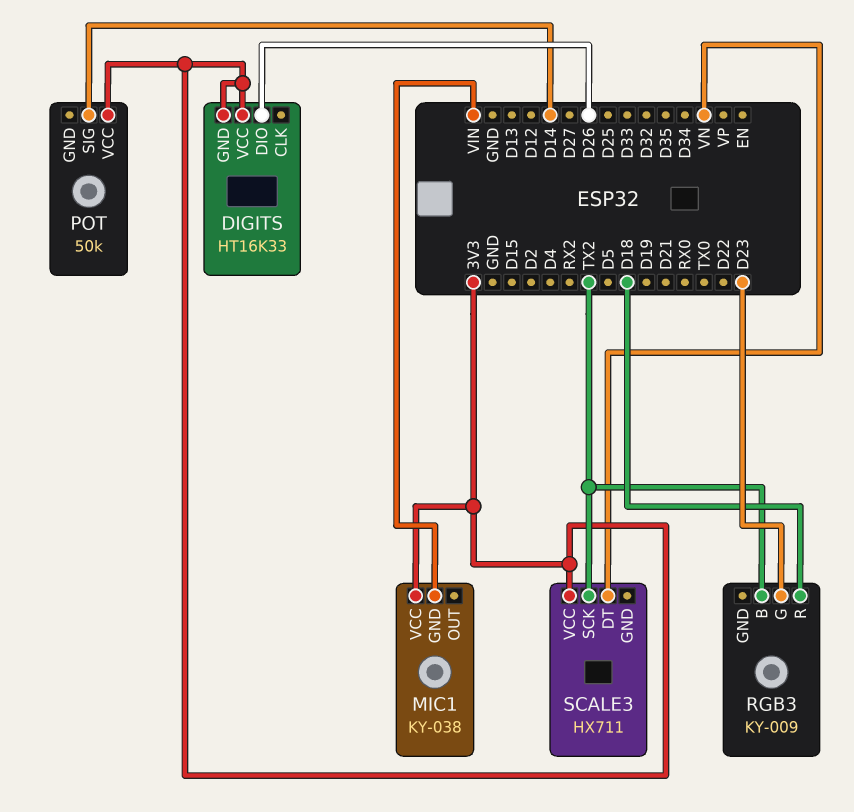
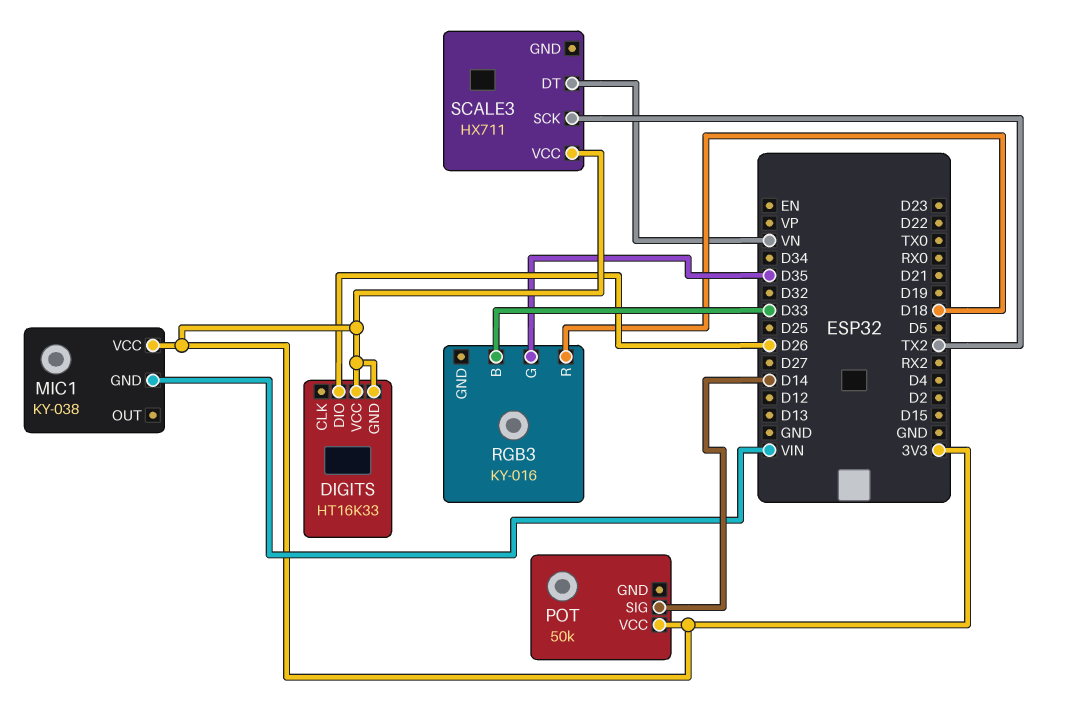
RGB3: KY-009 -> KY-016
RGB3 pin B: TX2 -> D33
RGB3 pin G: D23 -> D35

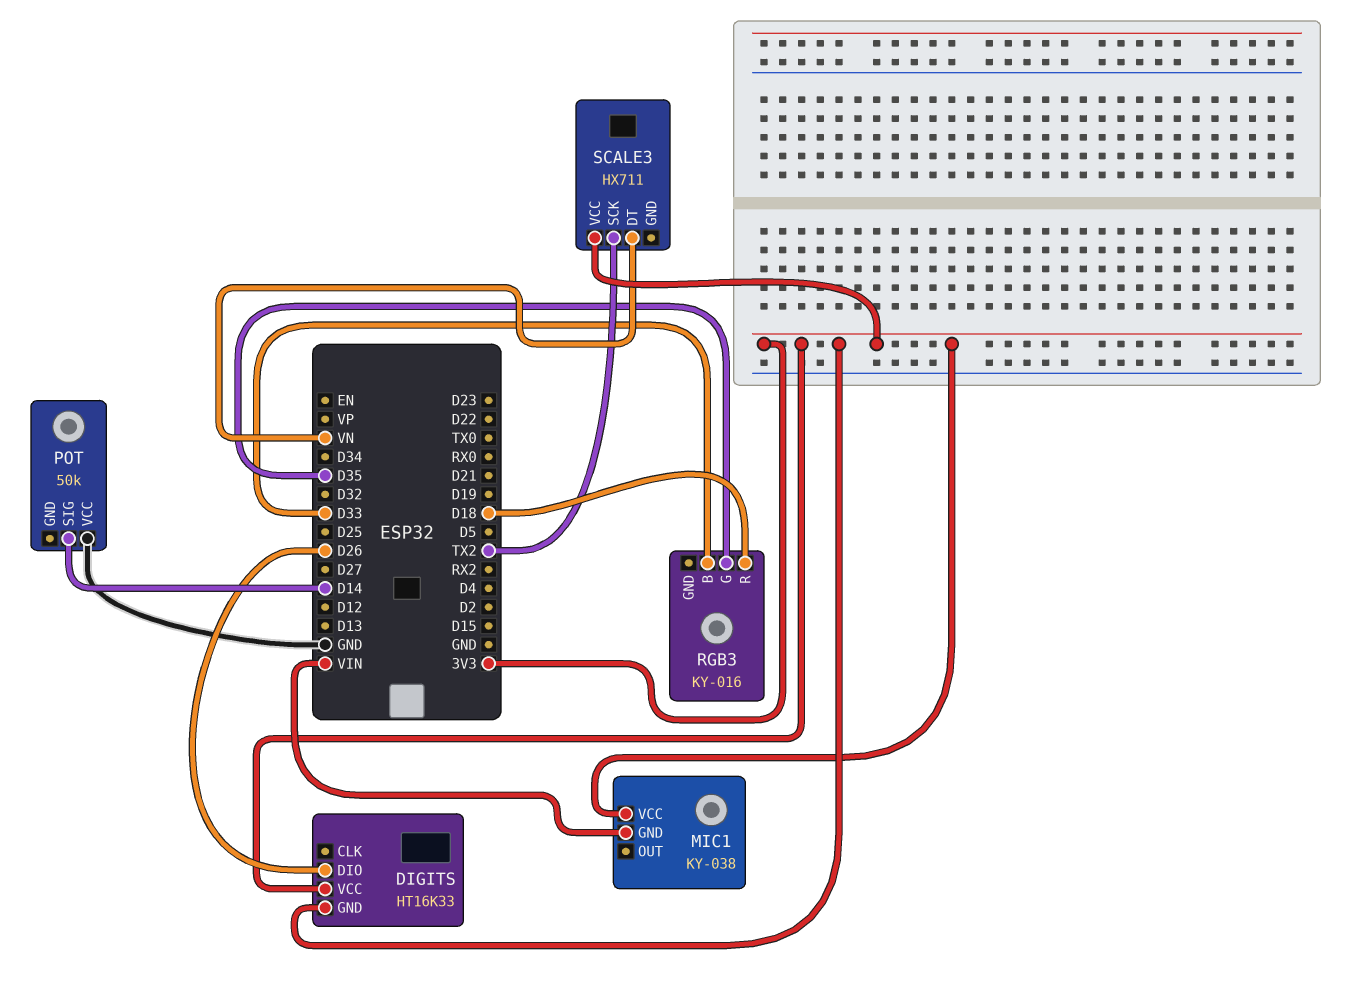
POT pin VCC: 3V3 -> GND

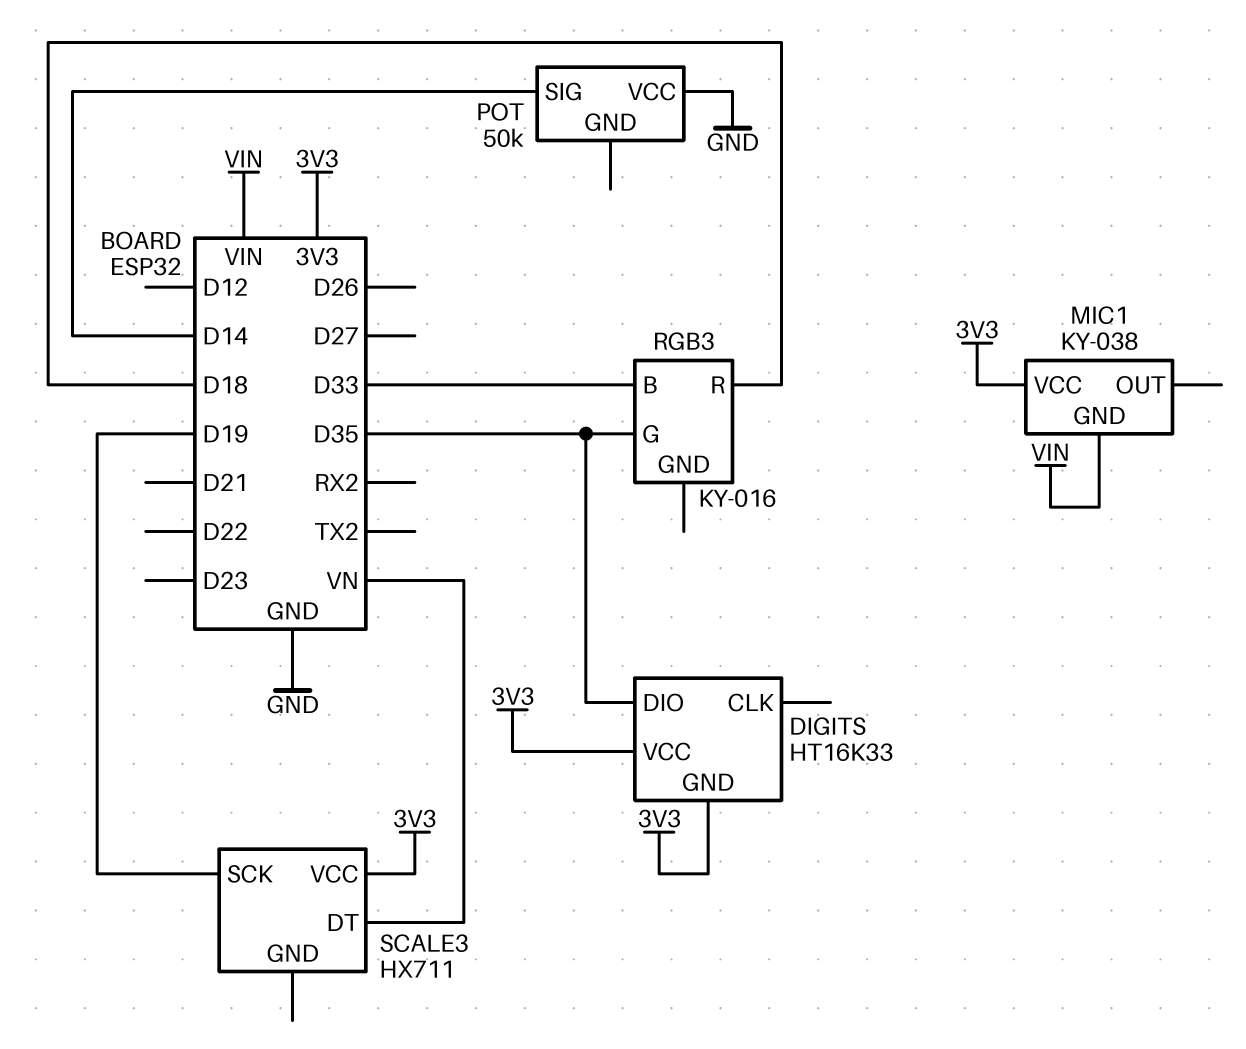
DIGITS pin DIO: D26 -> D35
SCALE3 pin SCK: TX2 -> D19

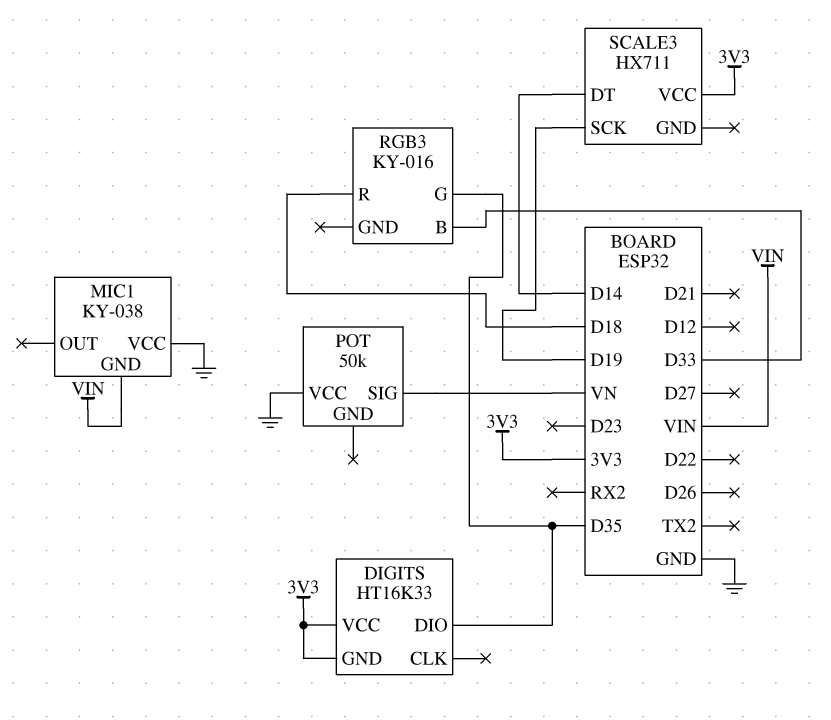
MIC1 pin VCC: 3V3 -> GND
POT pin SIG: D14 -> VN
SCALE3 pin DT: VN -> D14

